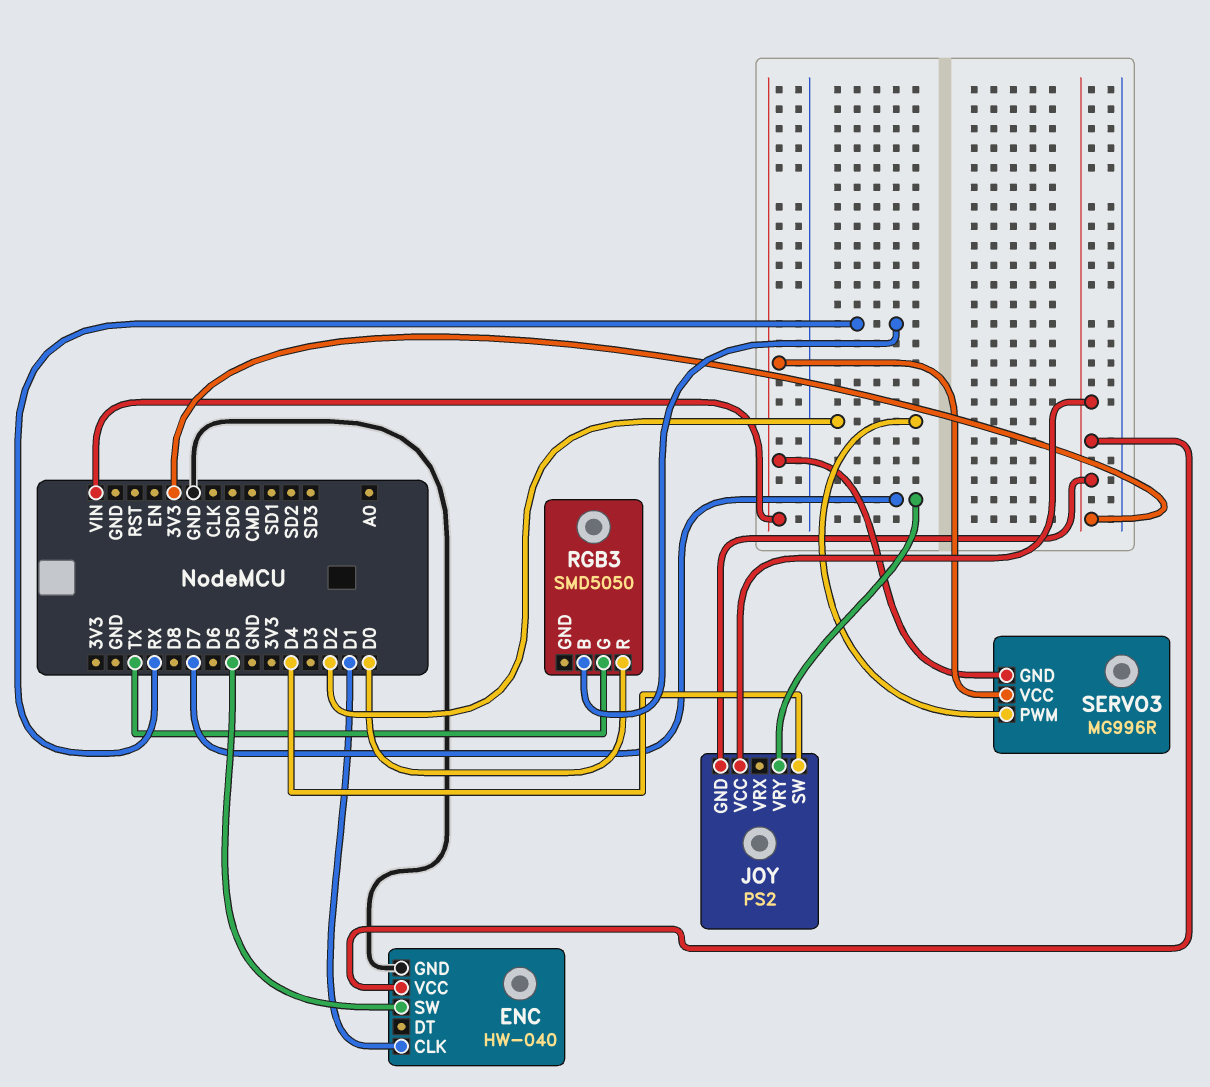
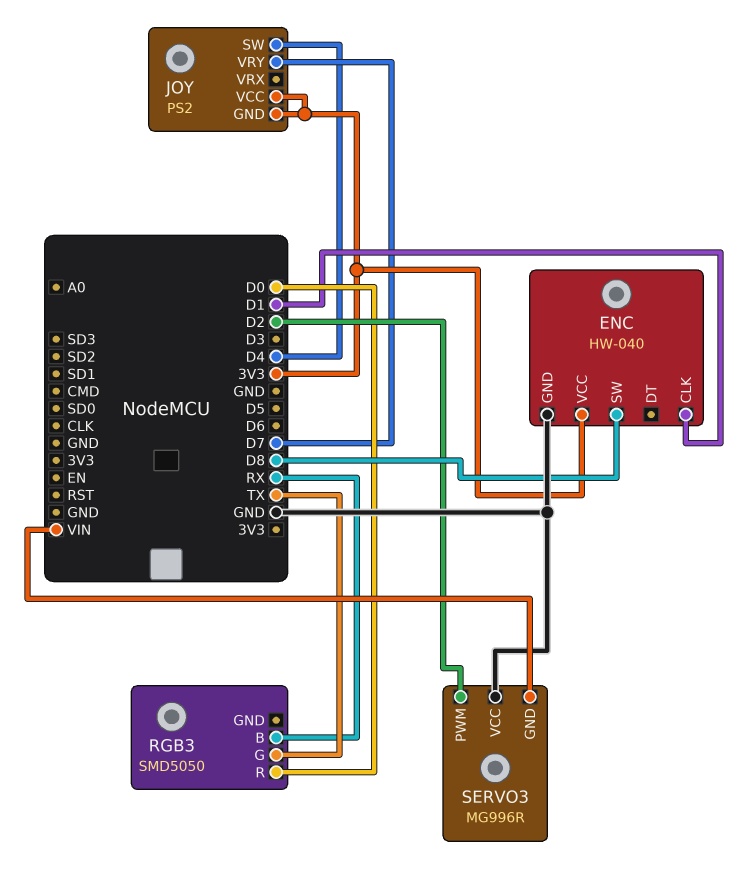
ENC pin SW: D5 -> D8
SERVO3 pin VCC: VIN -> GND

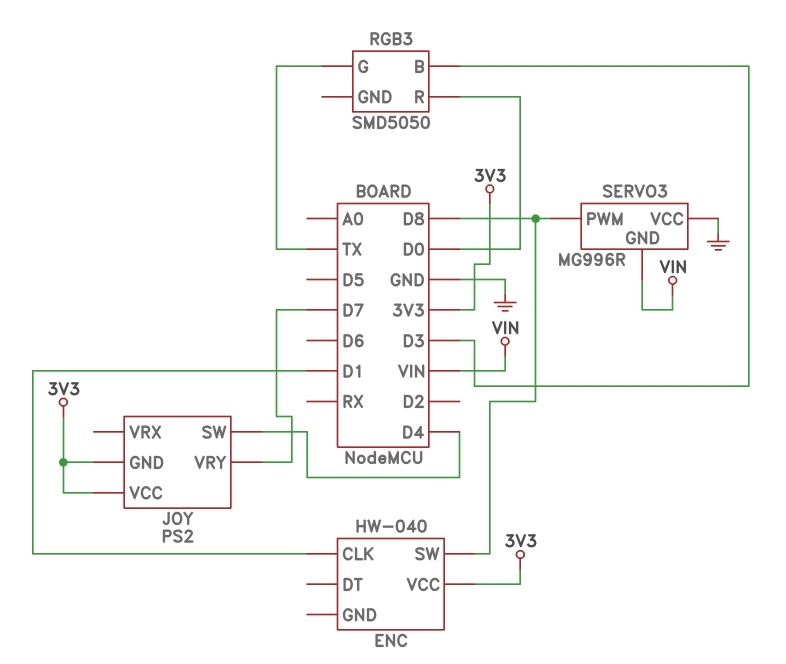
ENC pin GND: GND -> none
RGB3 pin B: RX -> D3
SERVO3 pin PWM: D2 -> D8

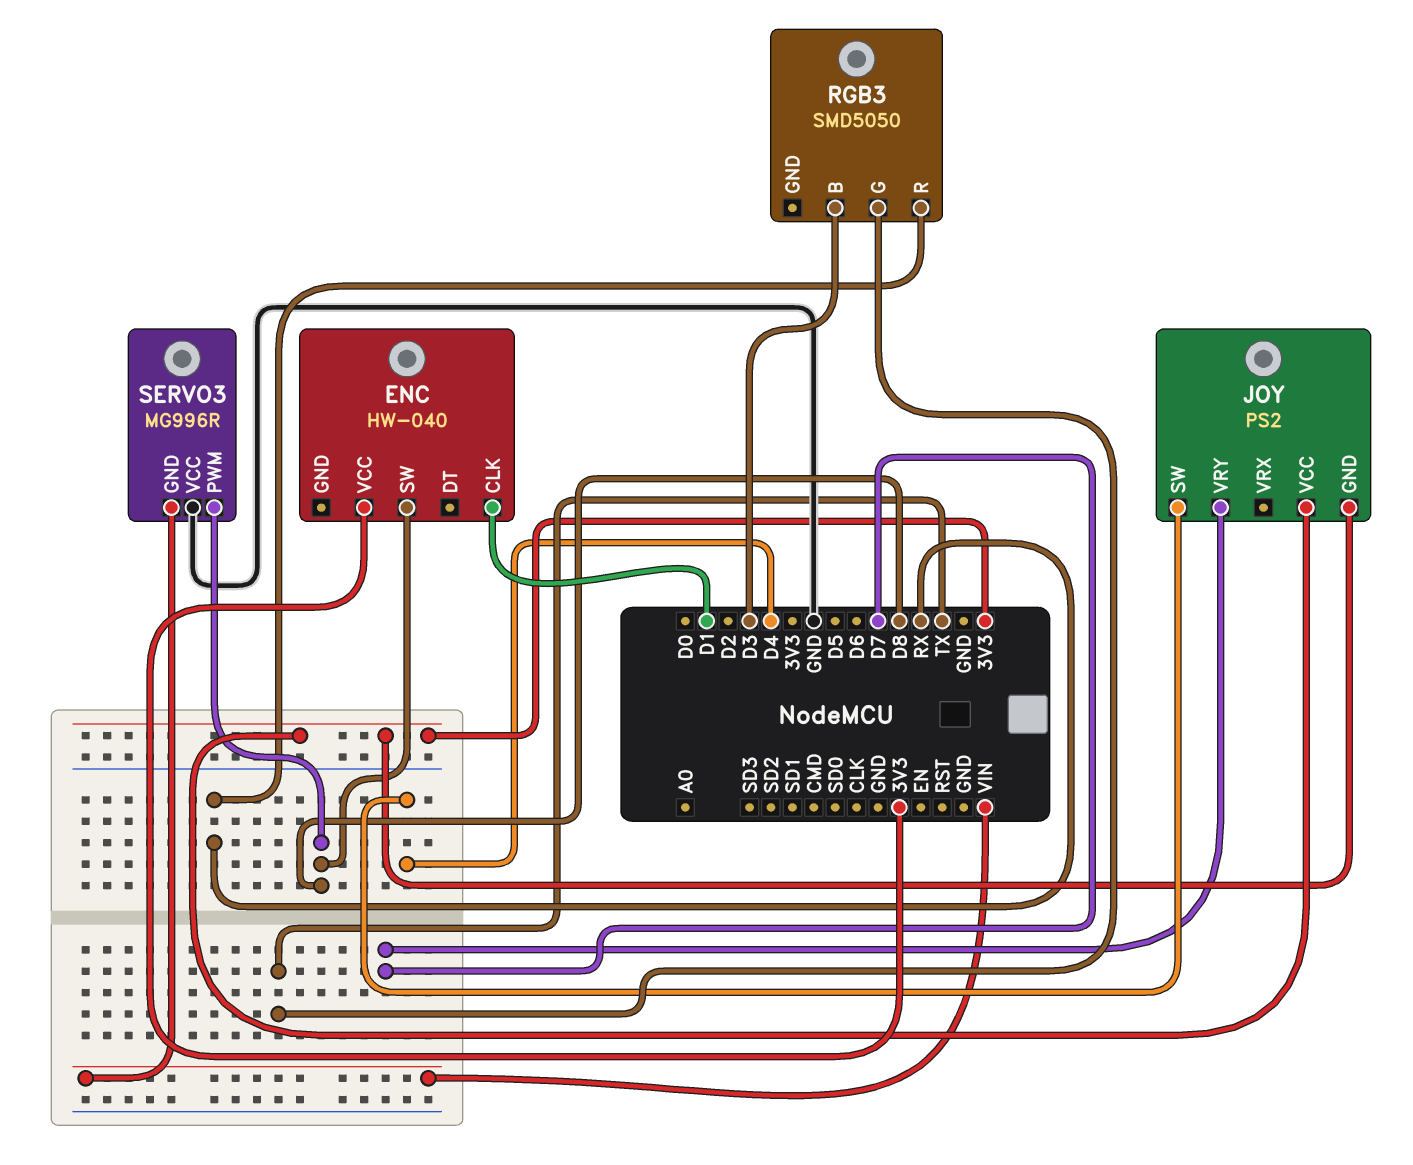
RGB3 pin R: D0 -> RX

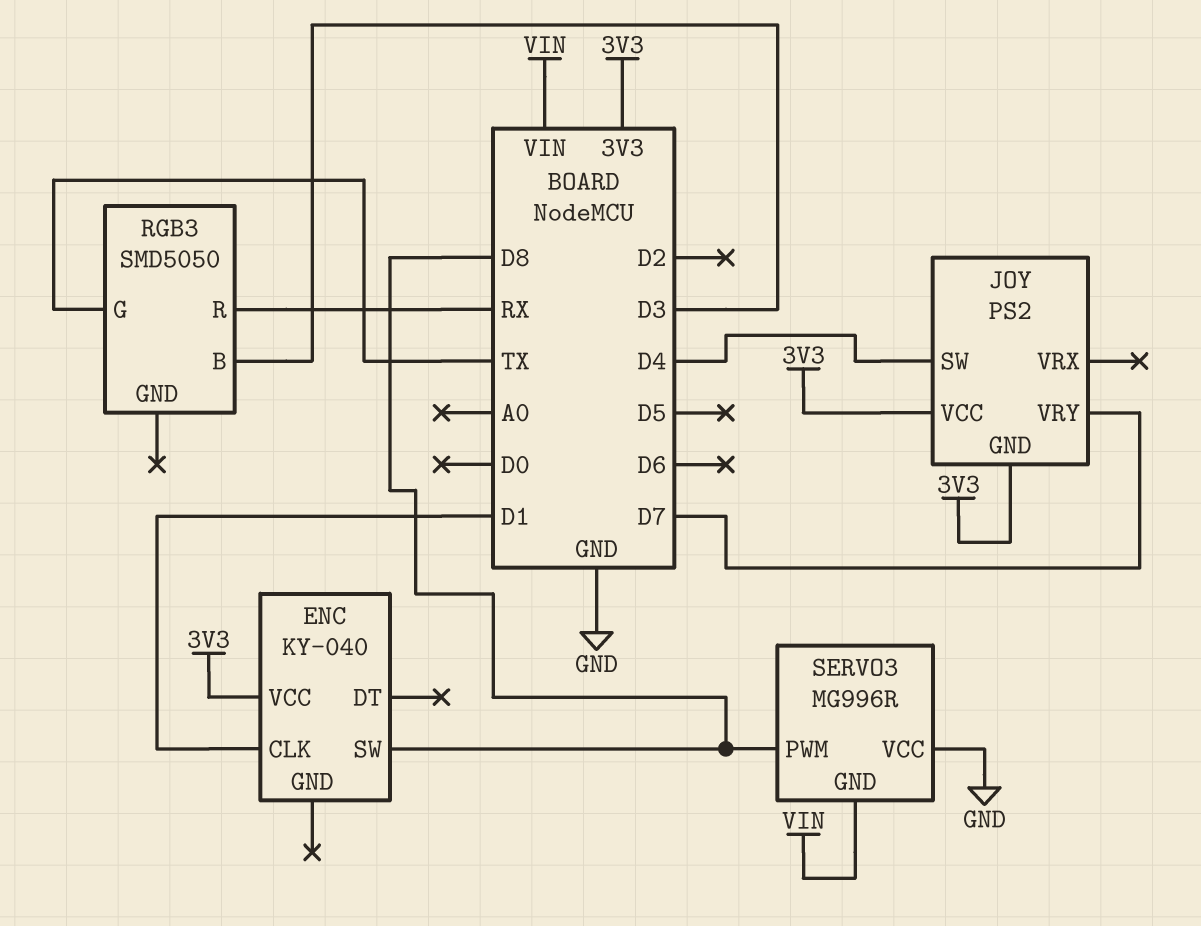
ENC: HW-040 -> KY-040

